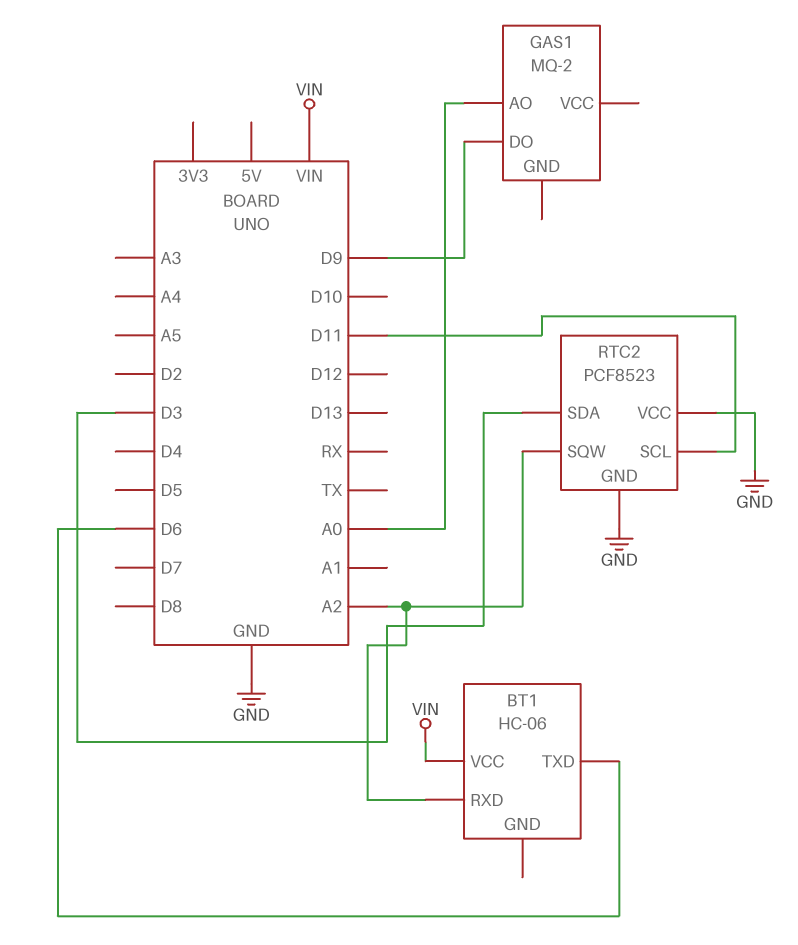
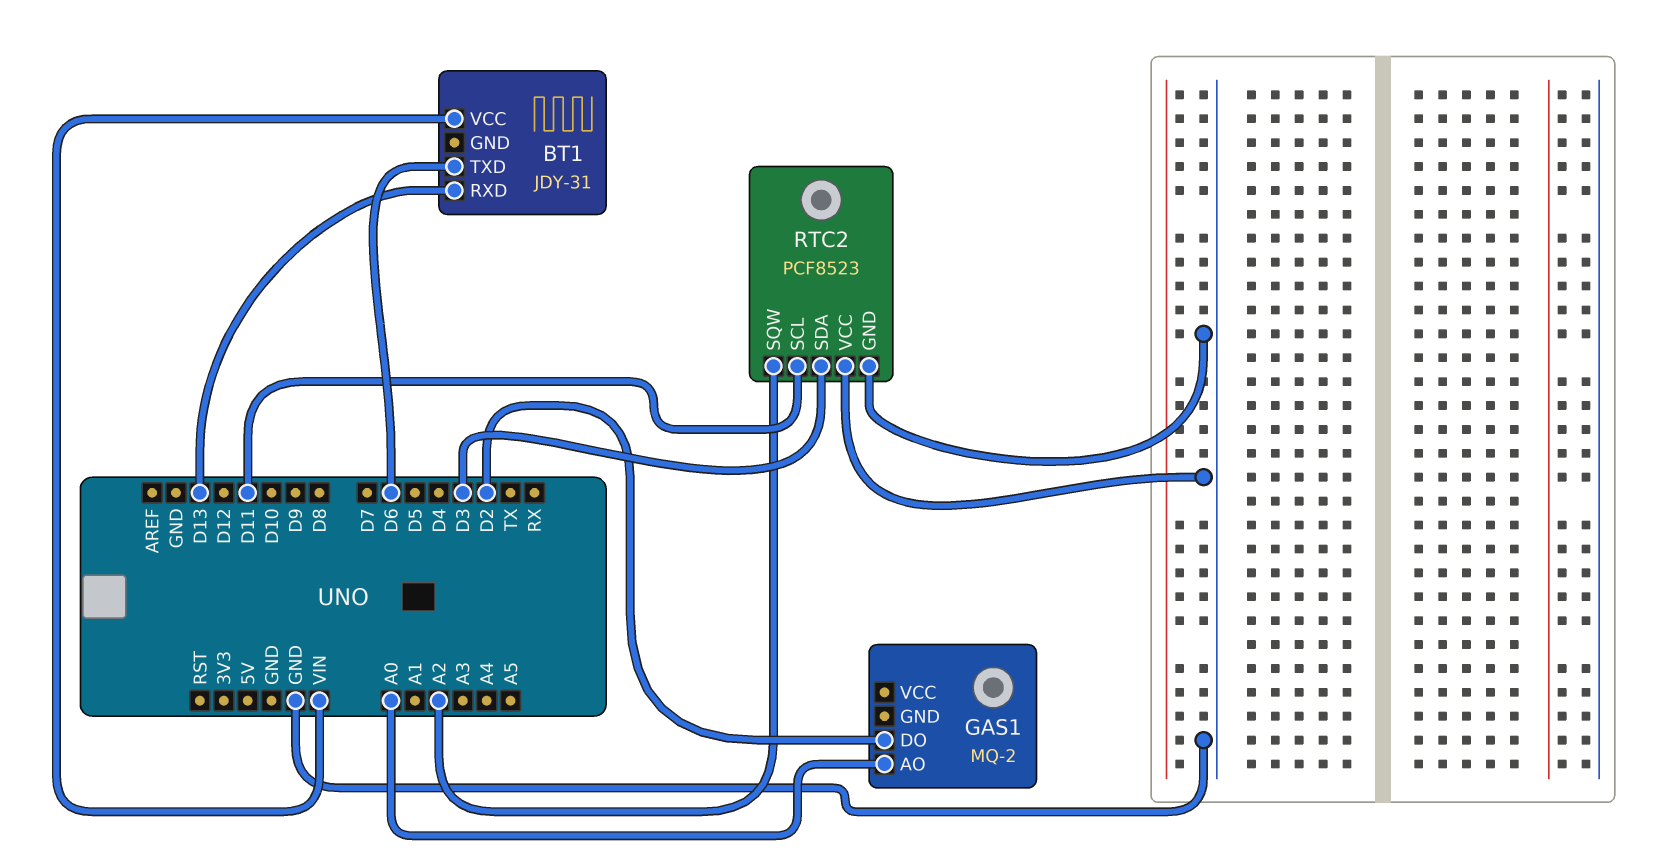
BT1: HC-06 -> JDY-31
BT1 pin RXD: A2 -> D13
GAS1 pin DO: D9 -> D2

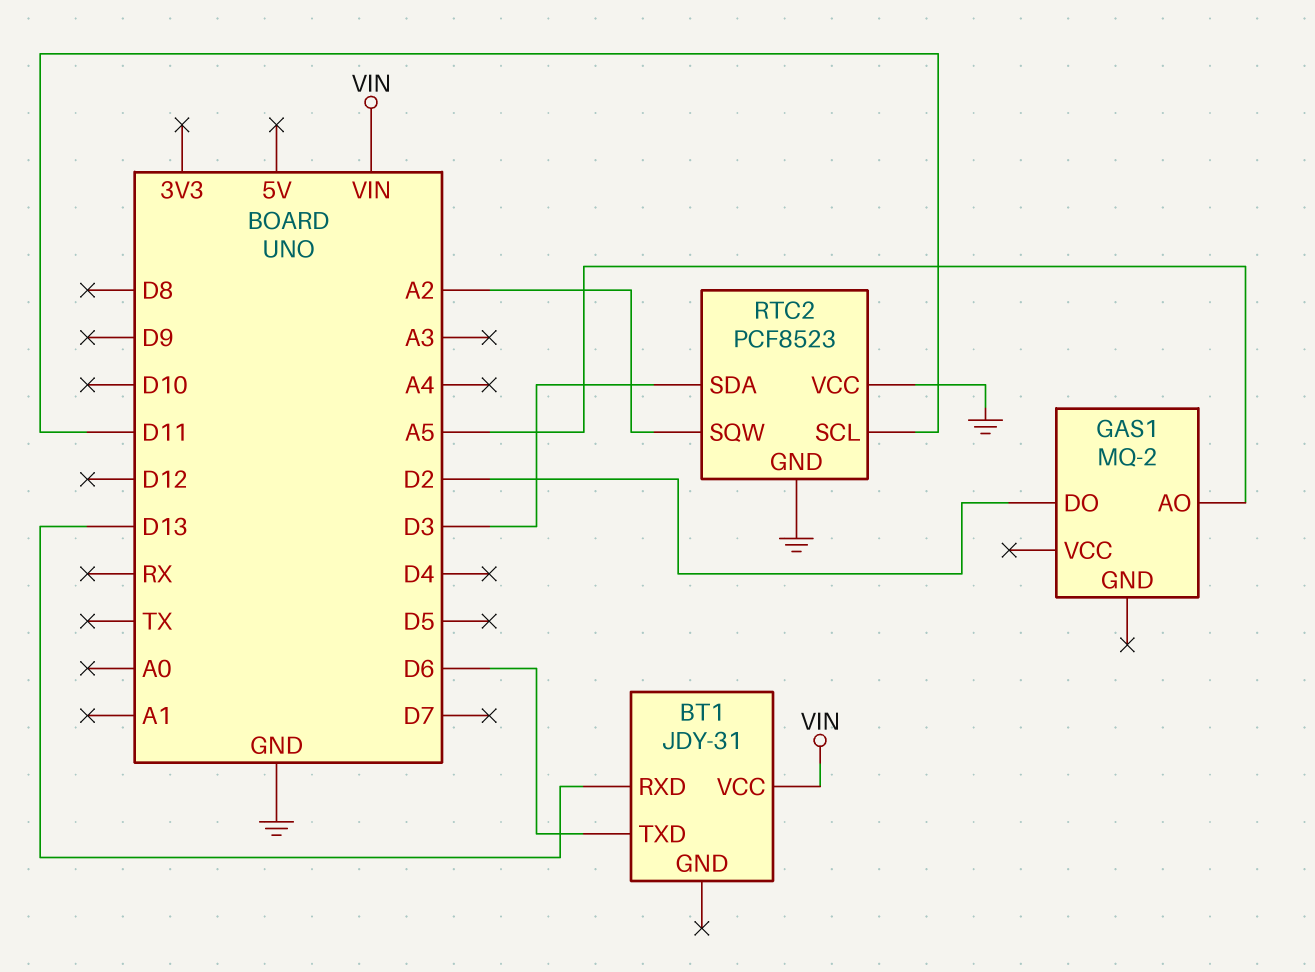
GAS1 pin AO: A0 -> A5

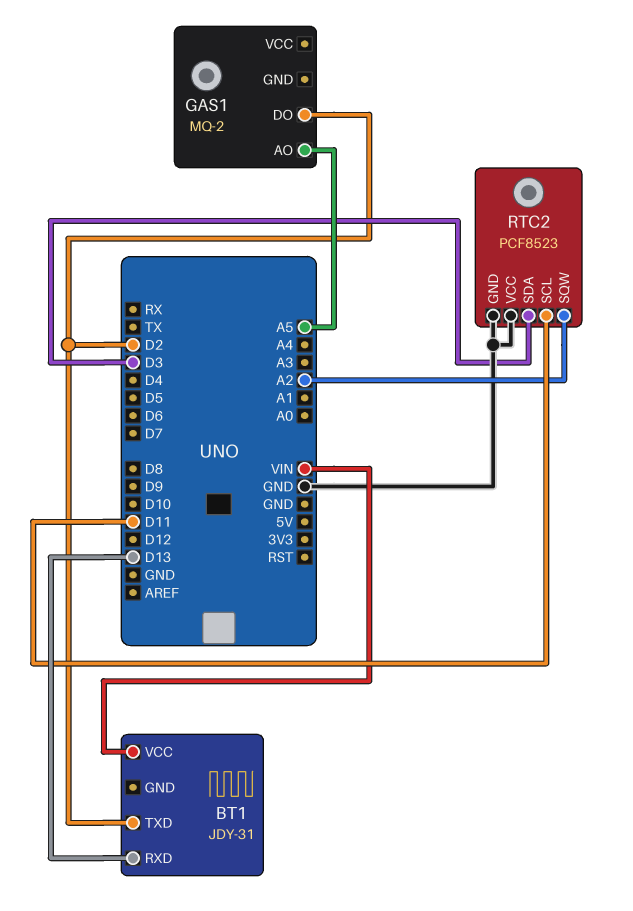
BT1 pin TXD: D6 -> D2

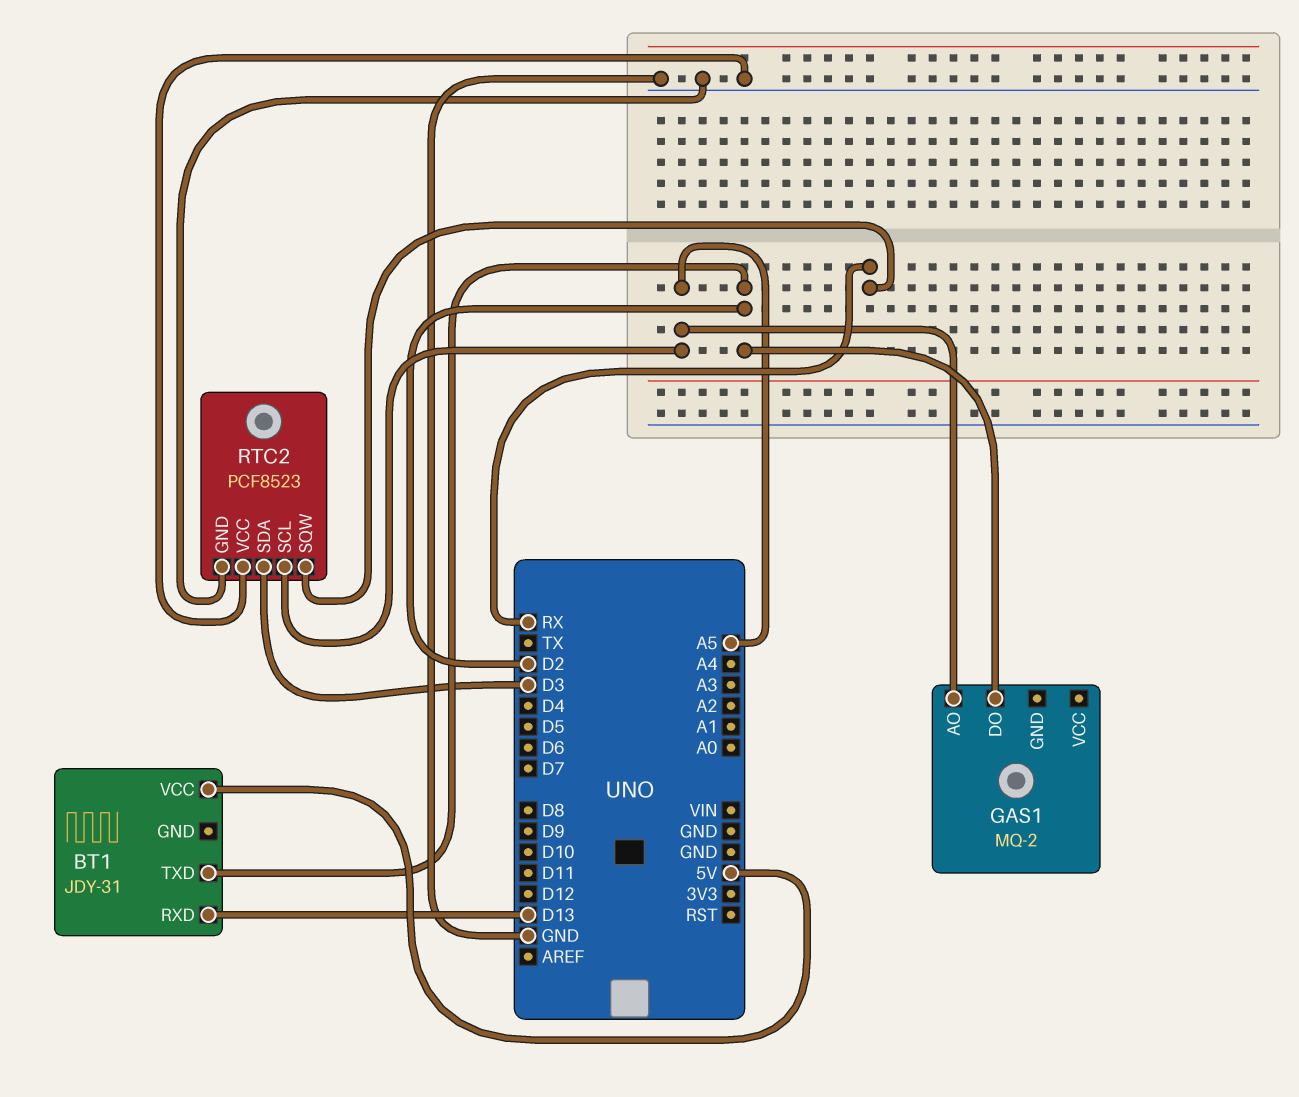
BT1 pin VCC: VIN -> 5V
RTC2 pin SCL: D11 -> A5
RTC2 pin SQW: A2 -> RX

